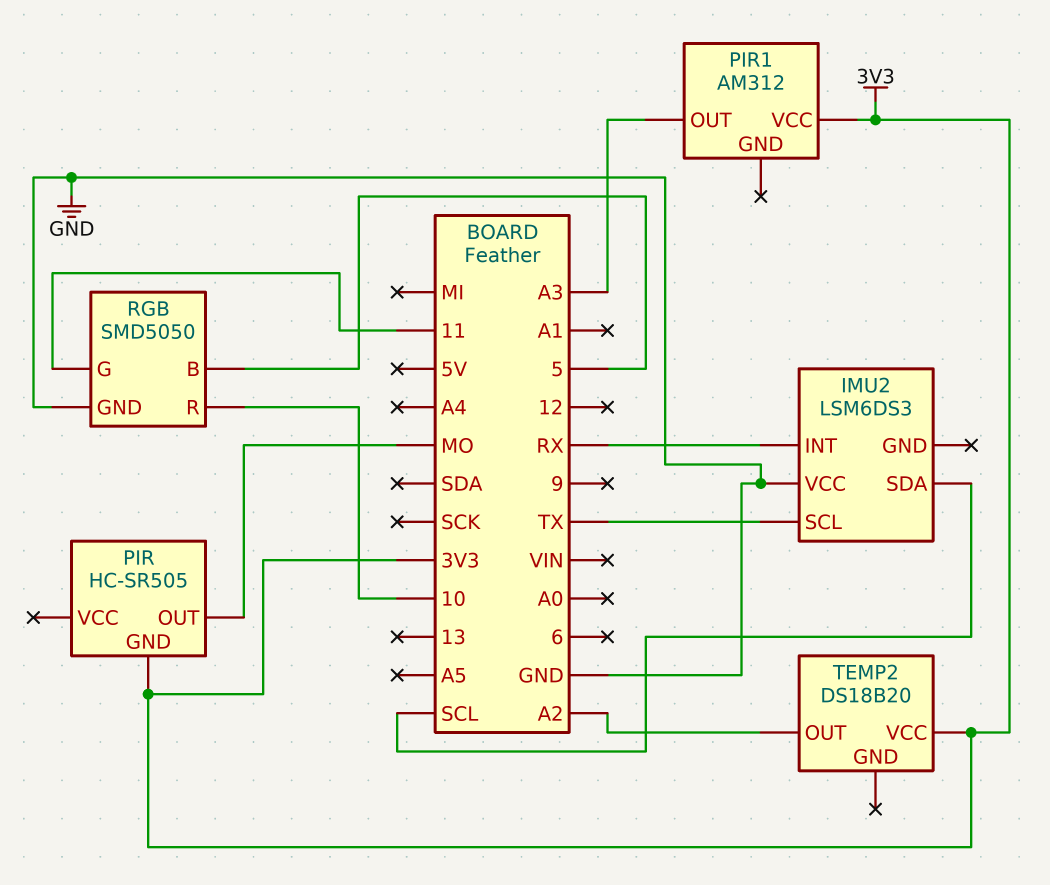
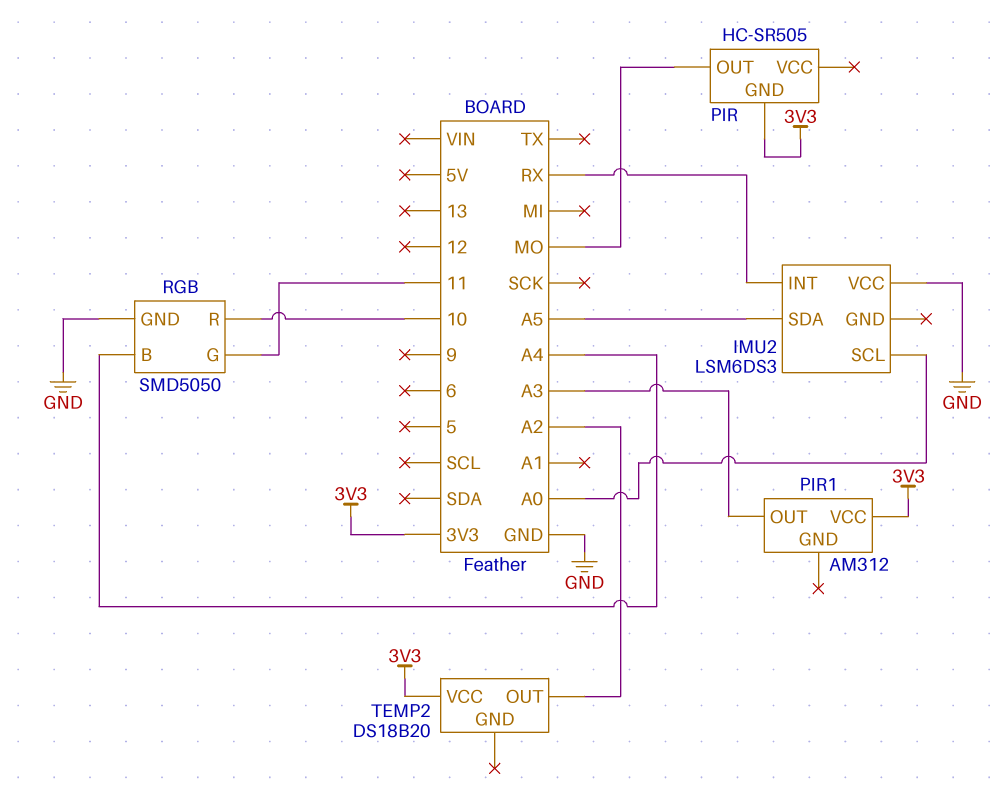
IMU2 pin SCL: TX -> A0
IMU2 pin SDA: SCL -> A5
RGB pin B: 5 -> A4

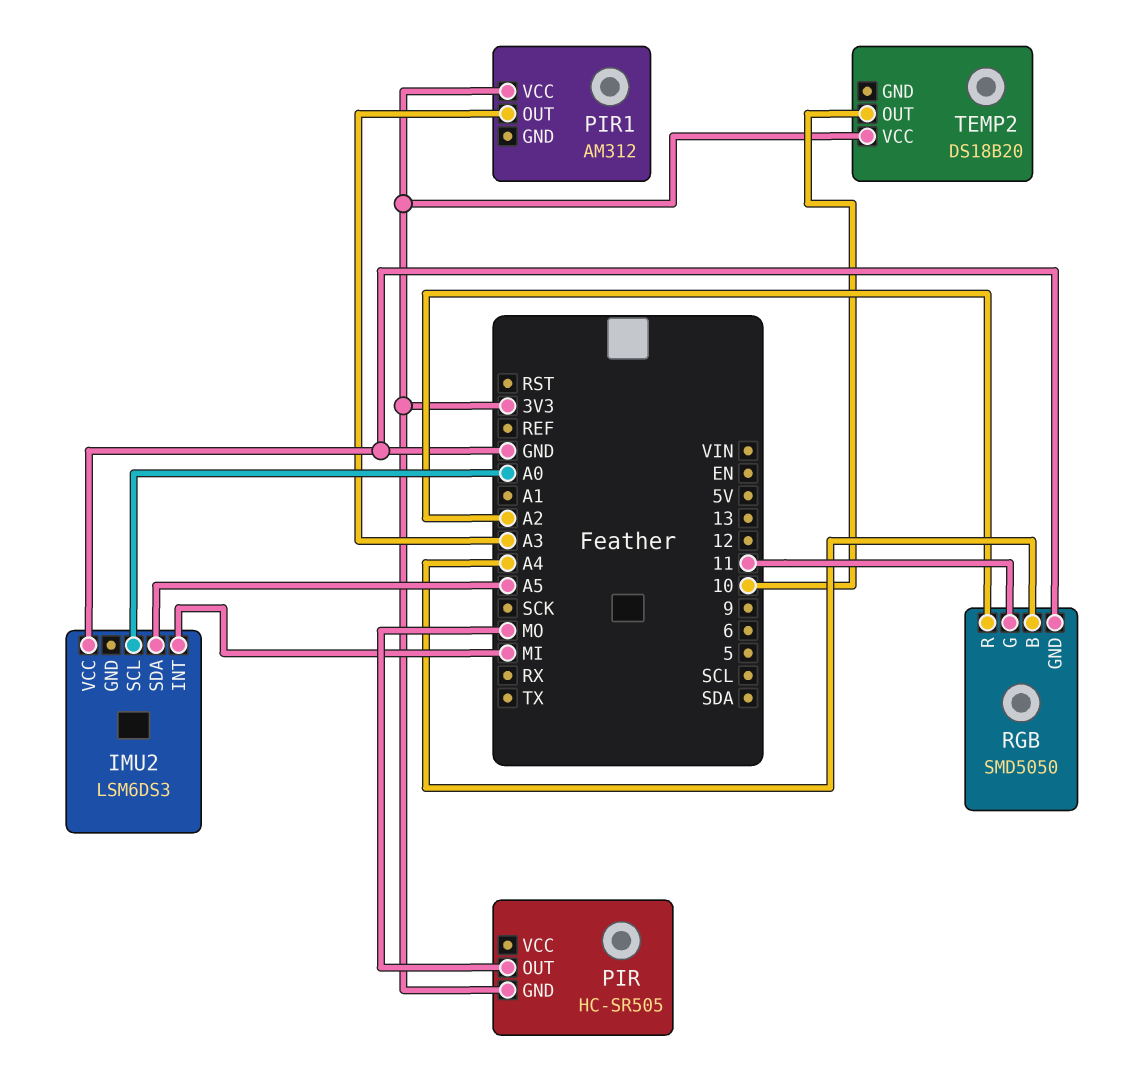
IMU2 pin INT: RX -> MI
RGB pin R: 10 -> A2
TEMP2 pin OUT: A2 -> 10

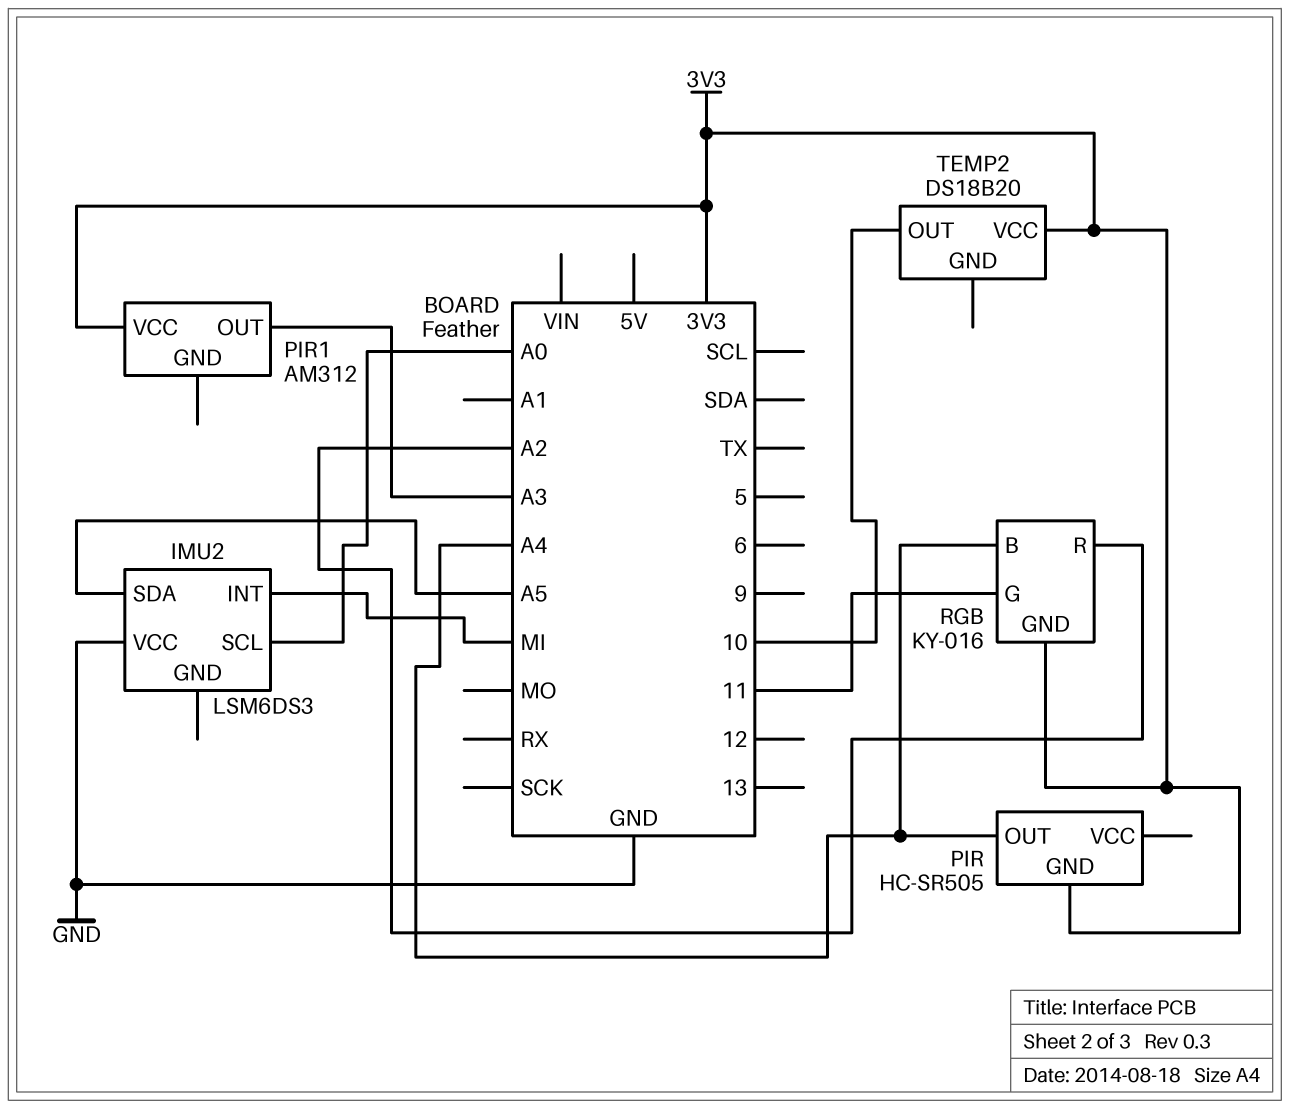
PIR pin OUT: MO -> A4
RGB: SMD5050 -> KY-016
RGB pin GND: GND -> 3V3

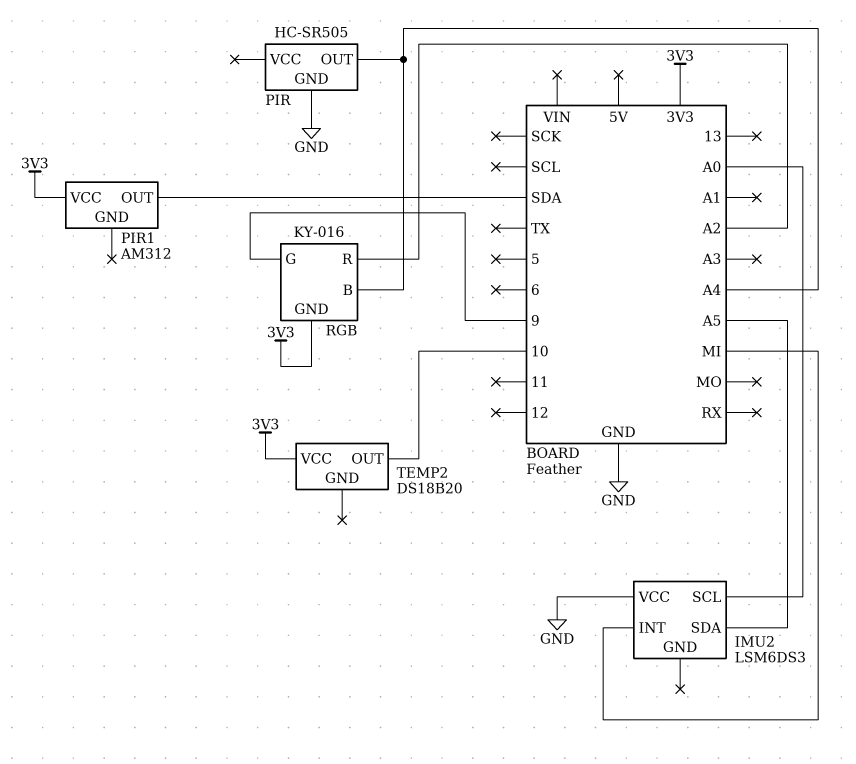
PIR pin GND: 3V3 -> GND
PIR1 pin OUT: A3 -> SDA
RGB pin G: 11 -> 9

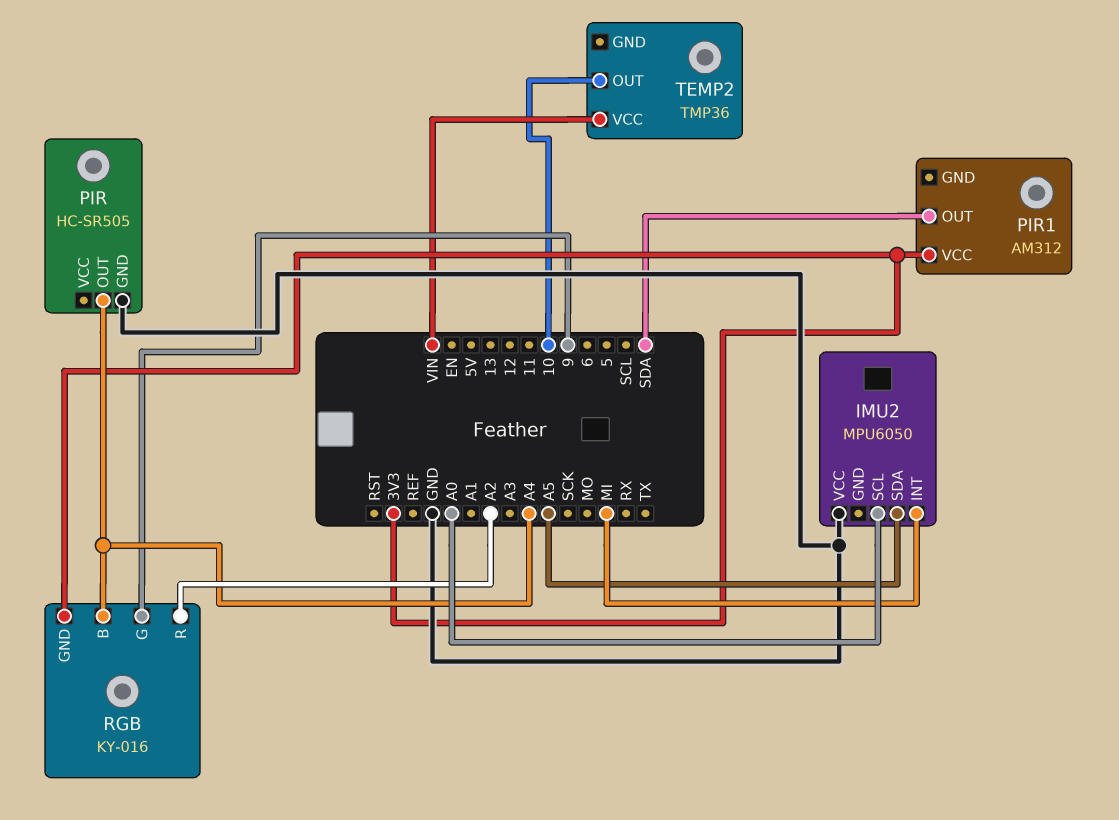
IMU2: LSM6DS3 -> MPU6050
TEMP2: DS18B20 -> TMP36
TEMP2 pin VCC: 3V3 -> VIN

